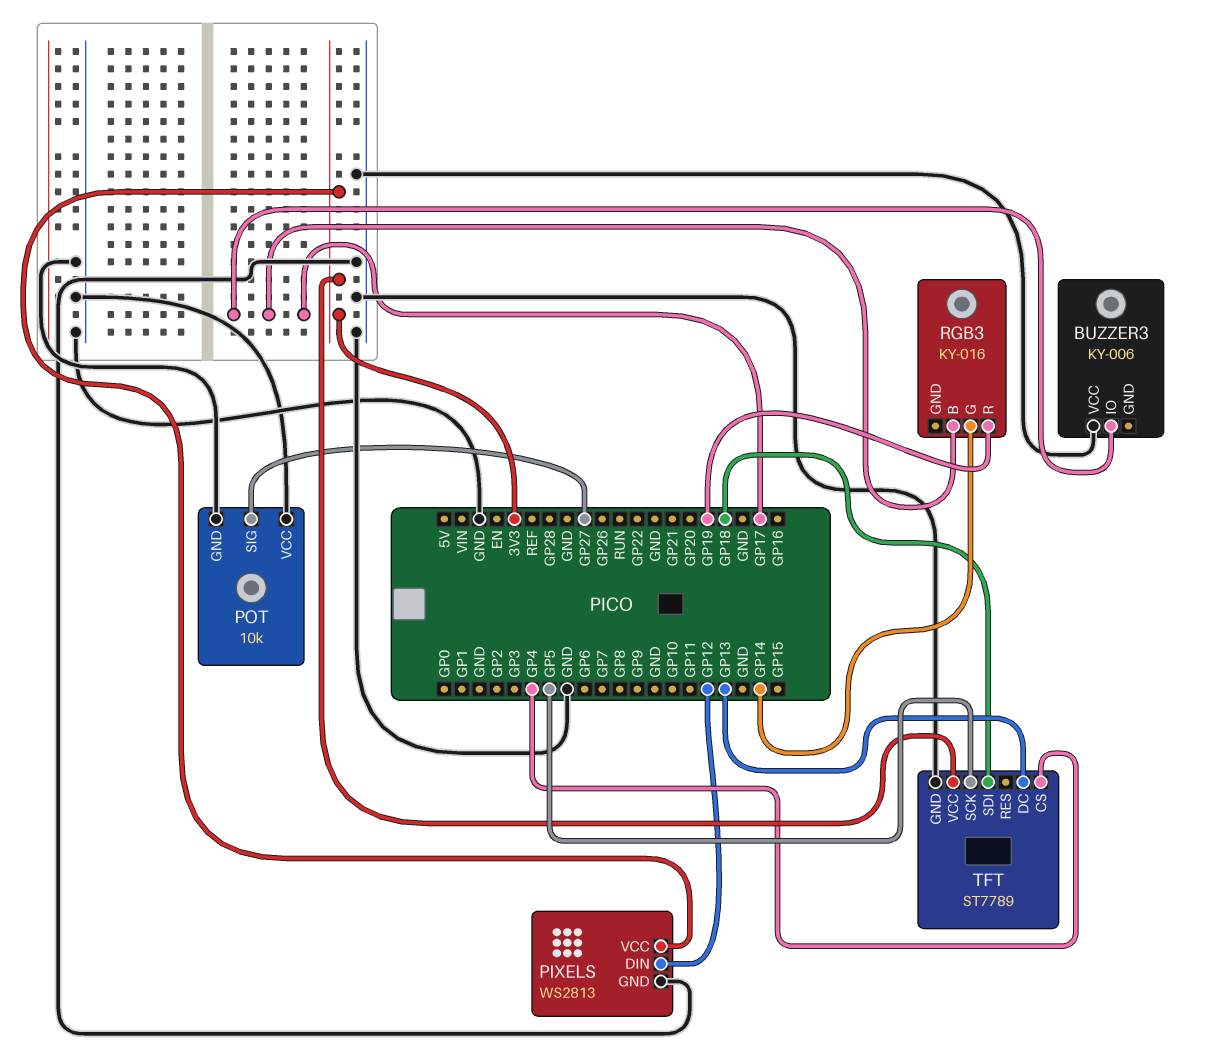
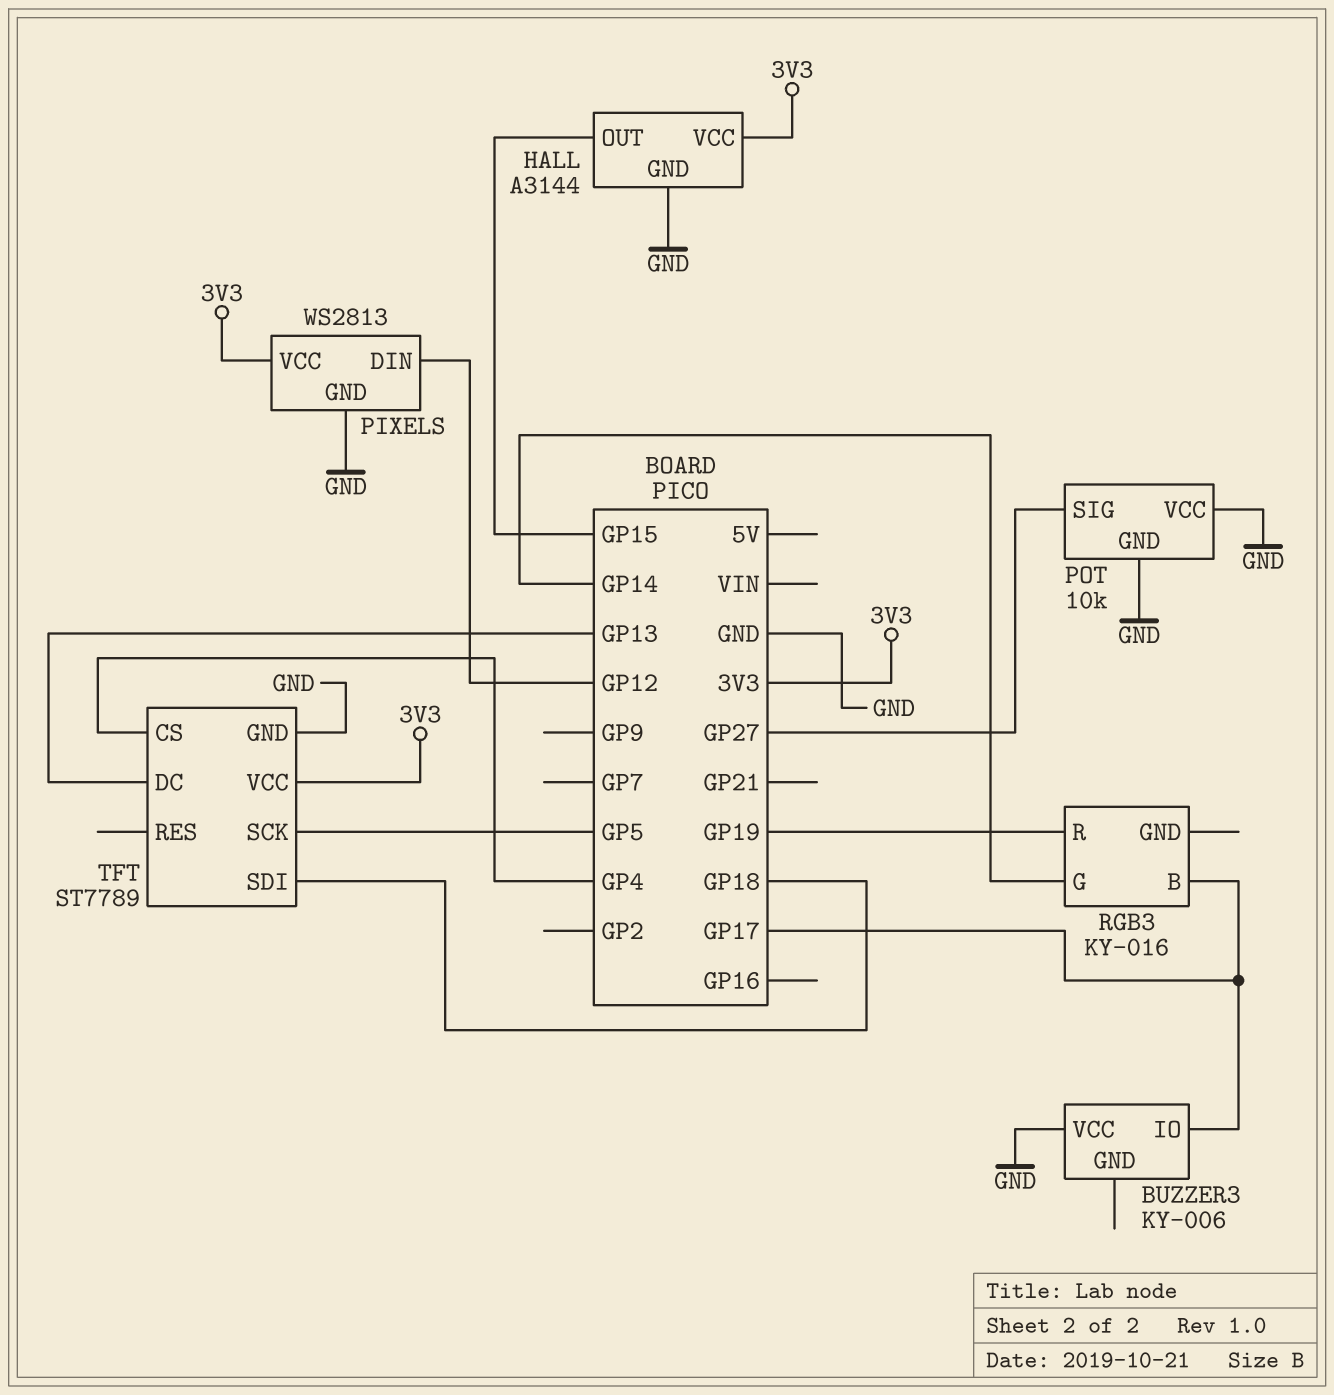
HALL: none -> A3144
HALL pin GND: none -> GND
HALL pin OUT: none -> GP15
HALL pin VCC: none -> 3V3

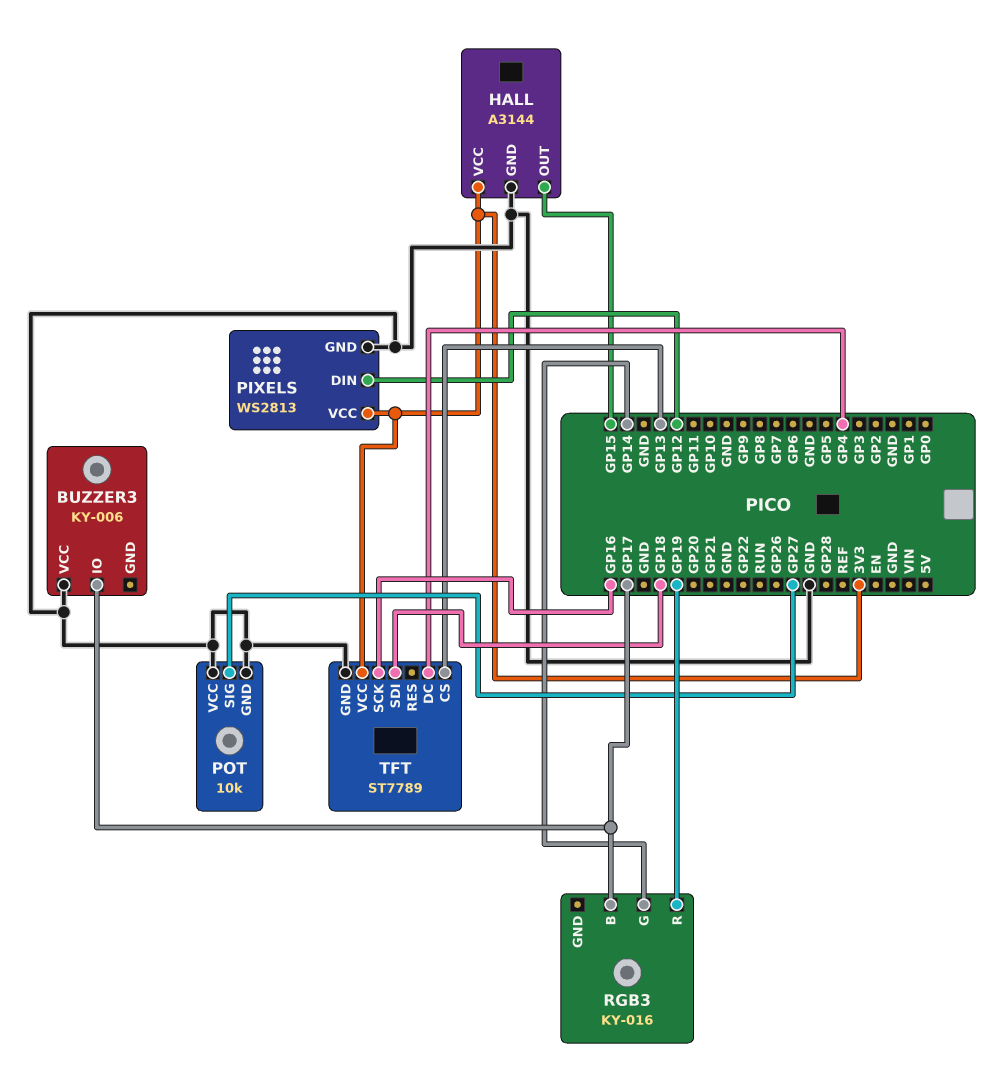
TFT pin CS: GP4 -> GP13
TFT pin DC: GP13 -> GP4
TFT pin SCK: GP5 -> GP16

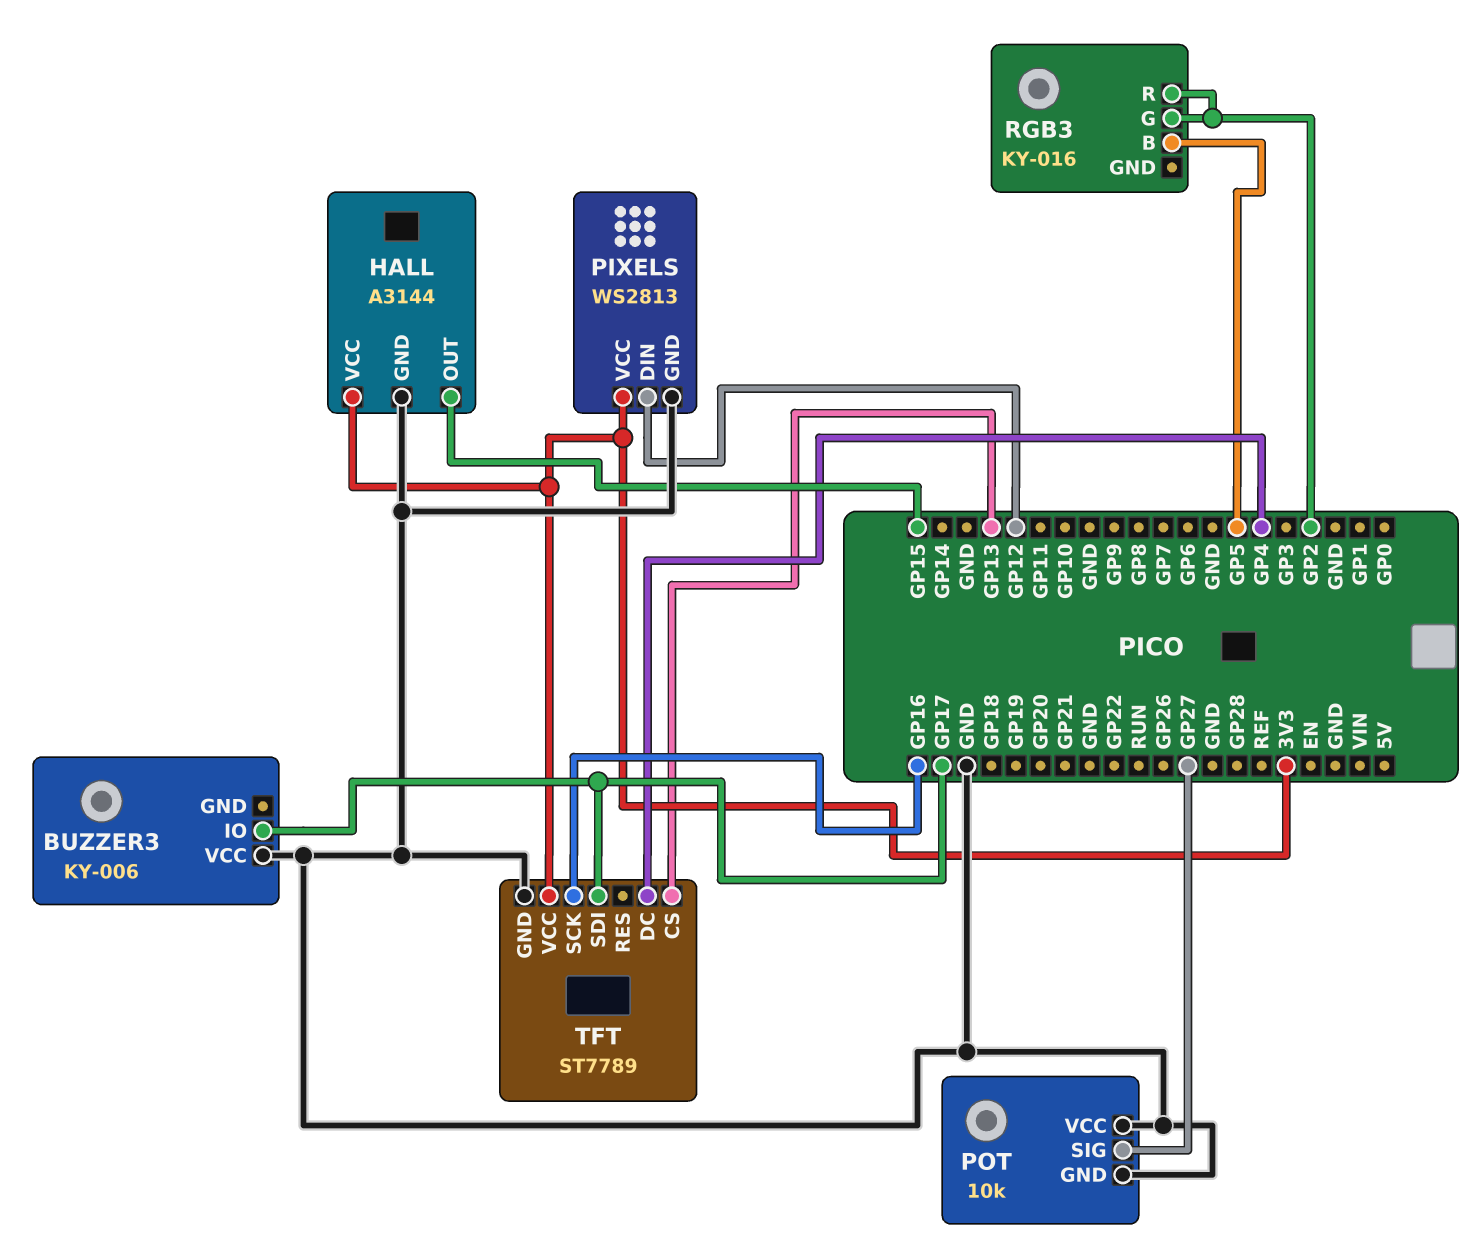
RGB3 pin B: GP17 -> GP5
RGB3 pin G: GP14 -> GP2
RGB3 pin R: GP19 -> GP2
TFT pin SDI: GP18 -> GP17

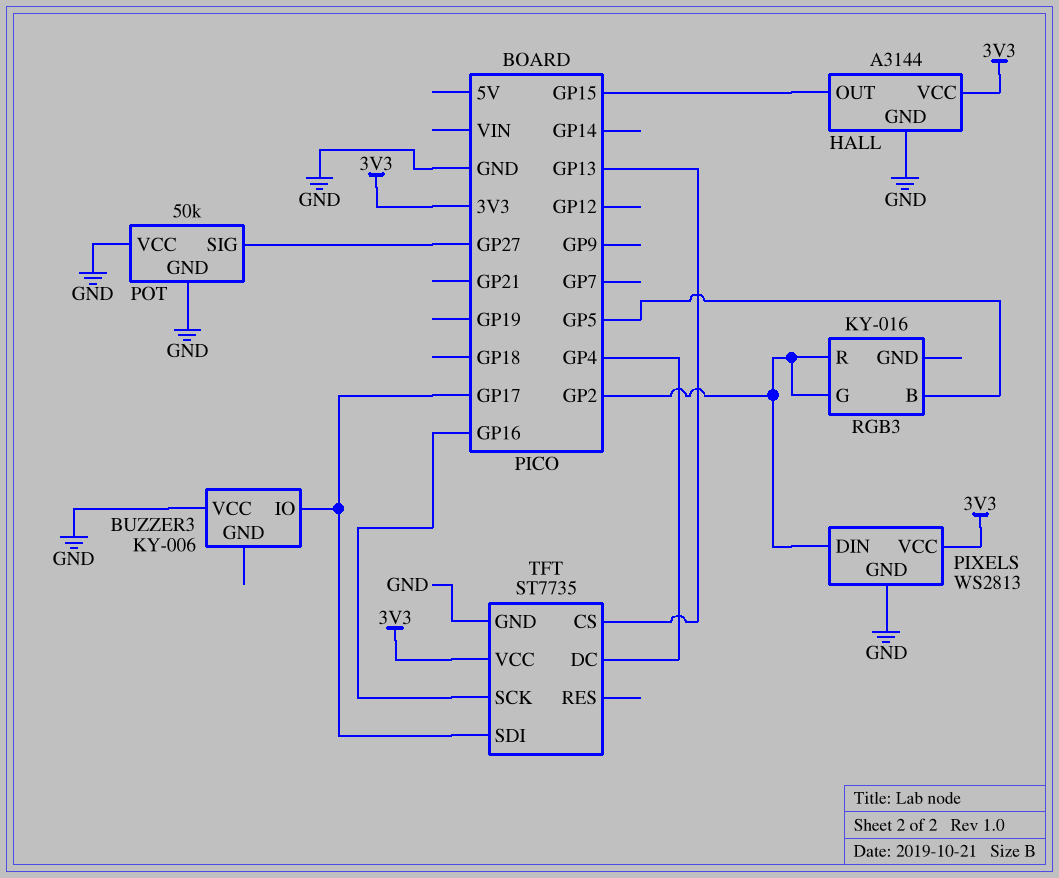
PIXELS pin DIN: GP12 -> GP2
POT: 10k -> 50k
TFT: ST7789 -> ST7735

